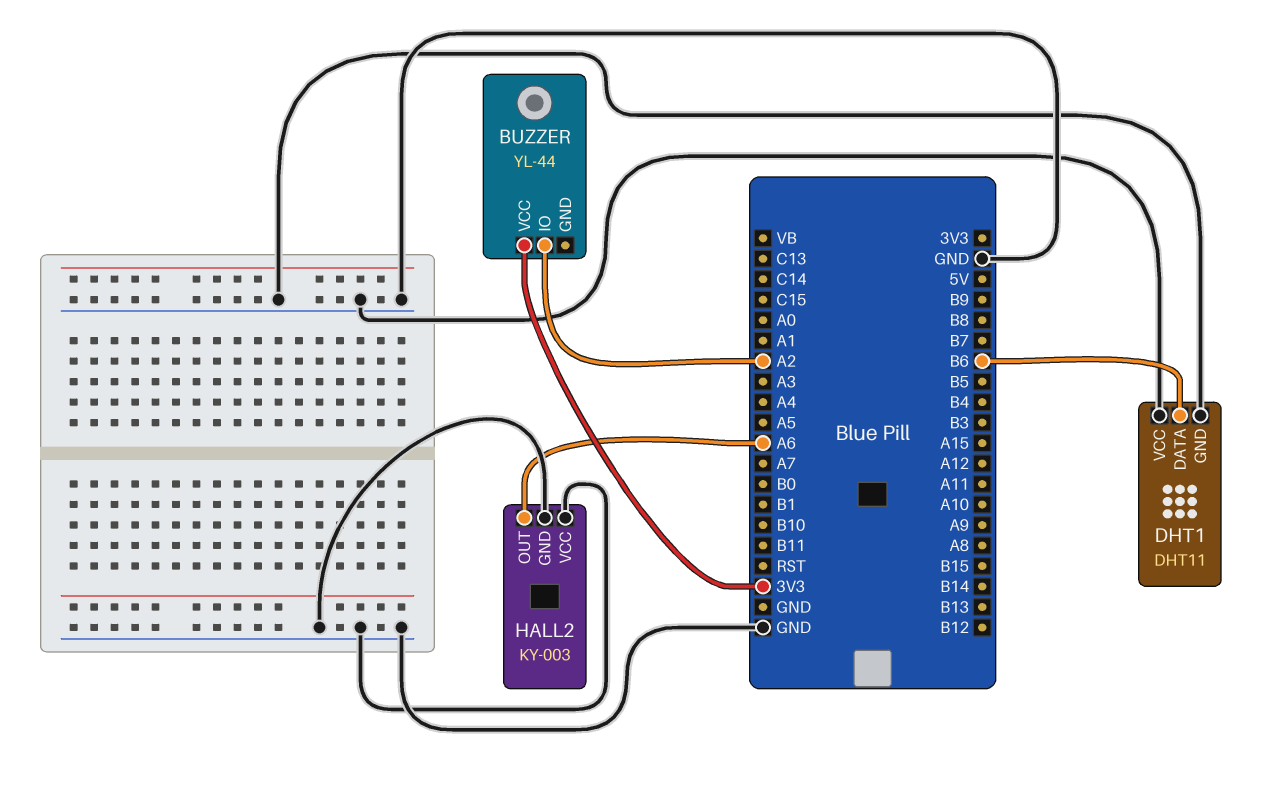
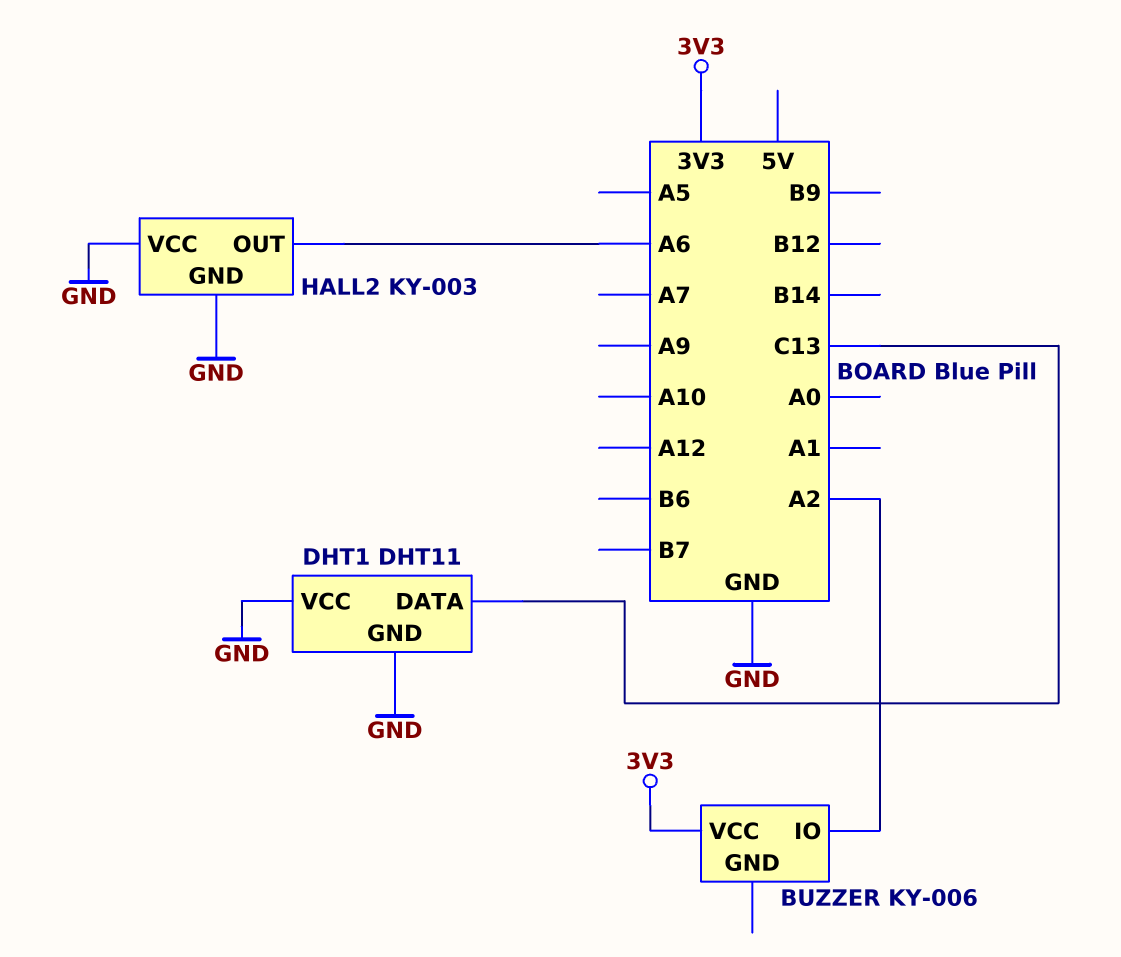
BUZZER: YL-44 -> KY-006
DHT1 pin DATA: B6 -> C13

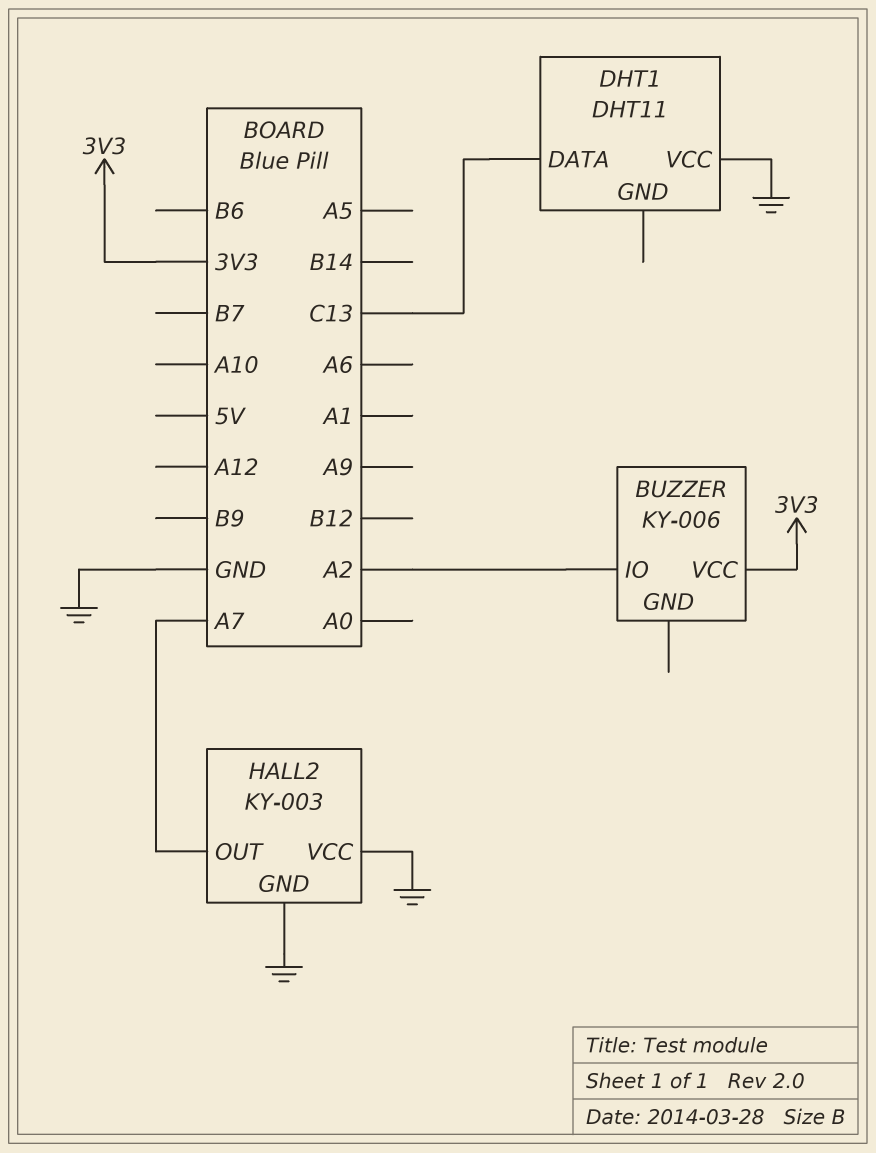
DHT1 pin GND: GND -> none
HALL2 pin OUT: A6 -> A7

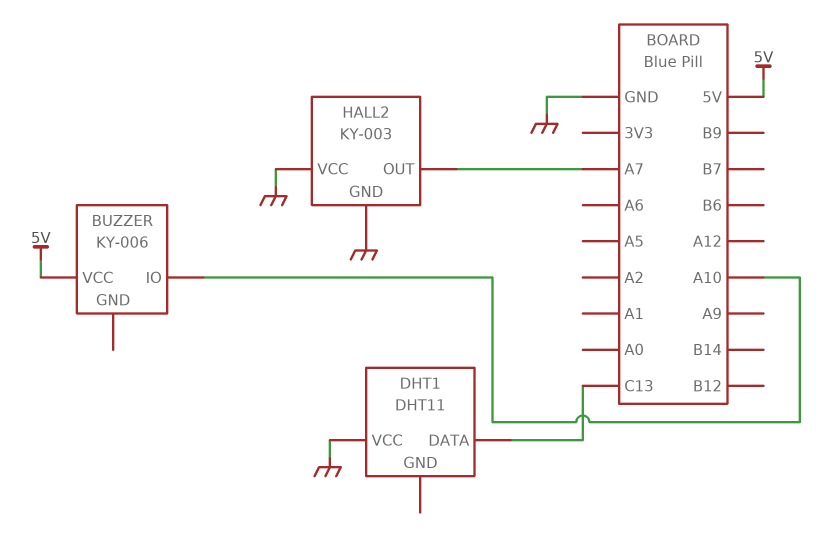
BUZZER pin IO: A2 -> A10
BUZZER pin VCC: 3V3 -> 5V

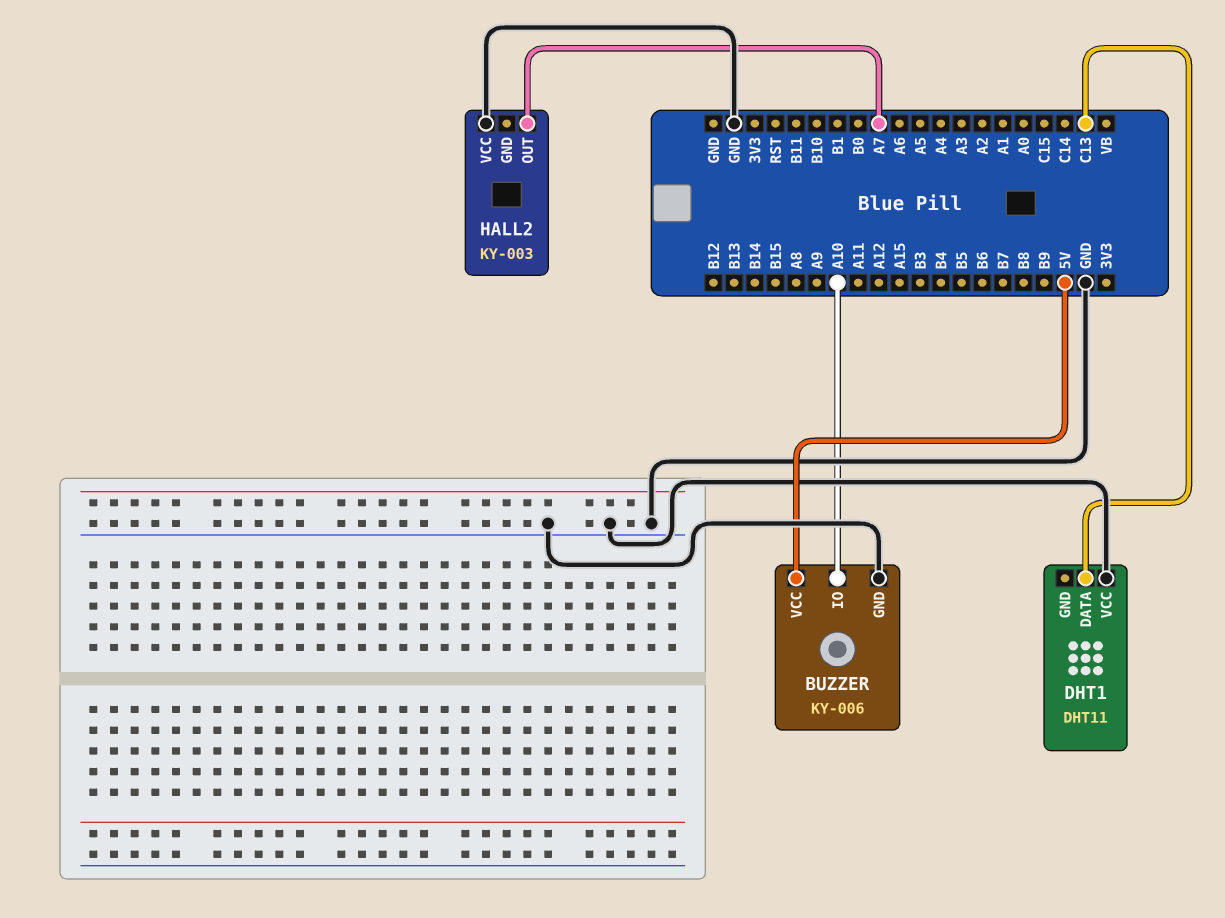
BUZZER pin GND: none -> GND
HALL2 pin GND: GND -> none

